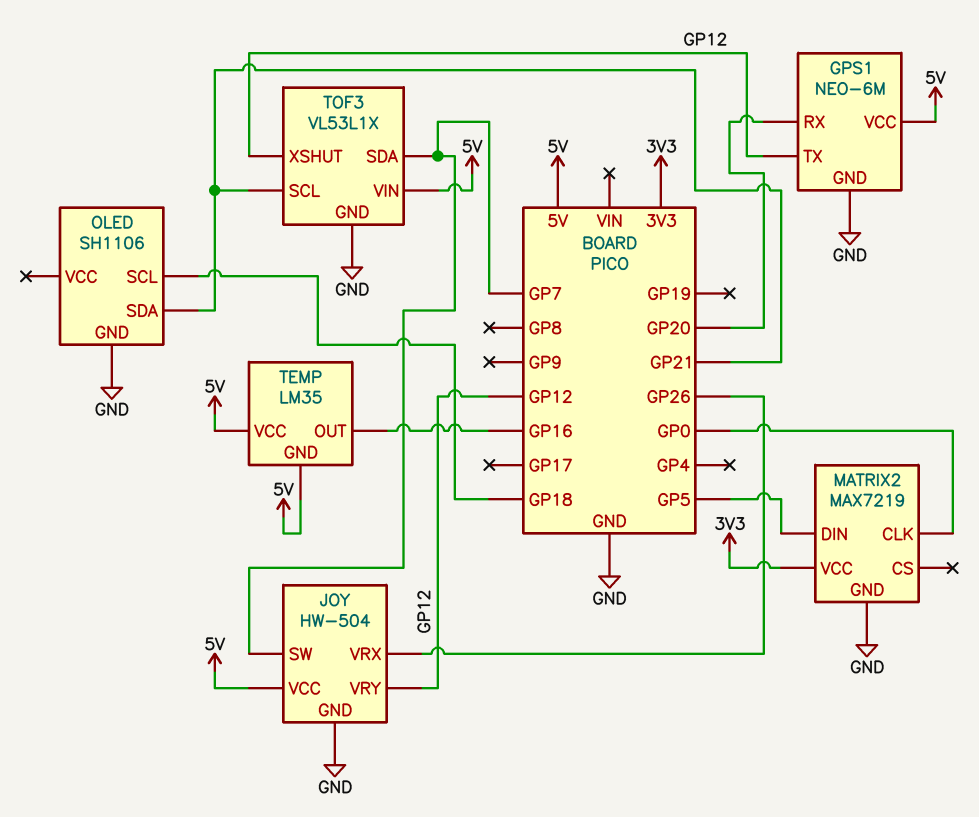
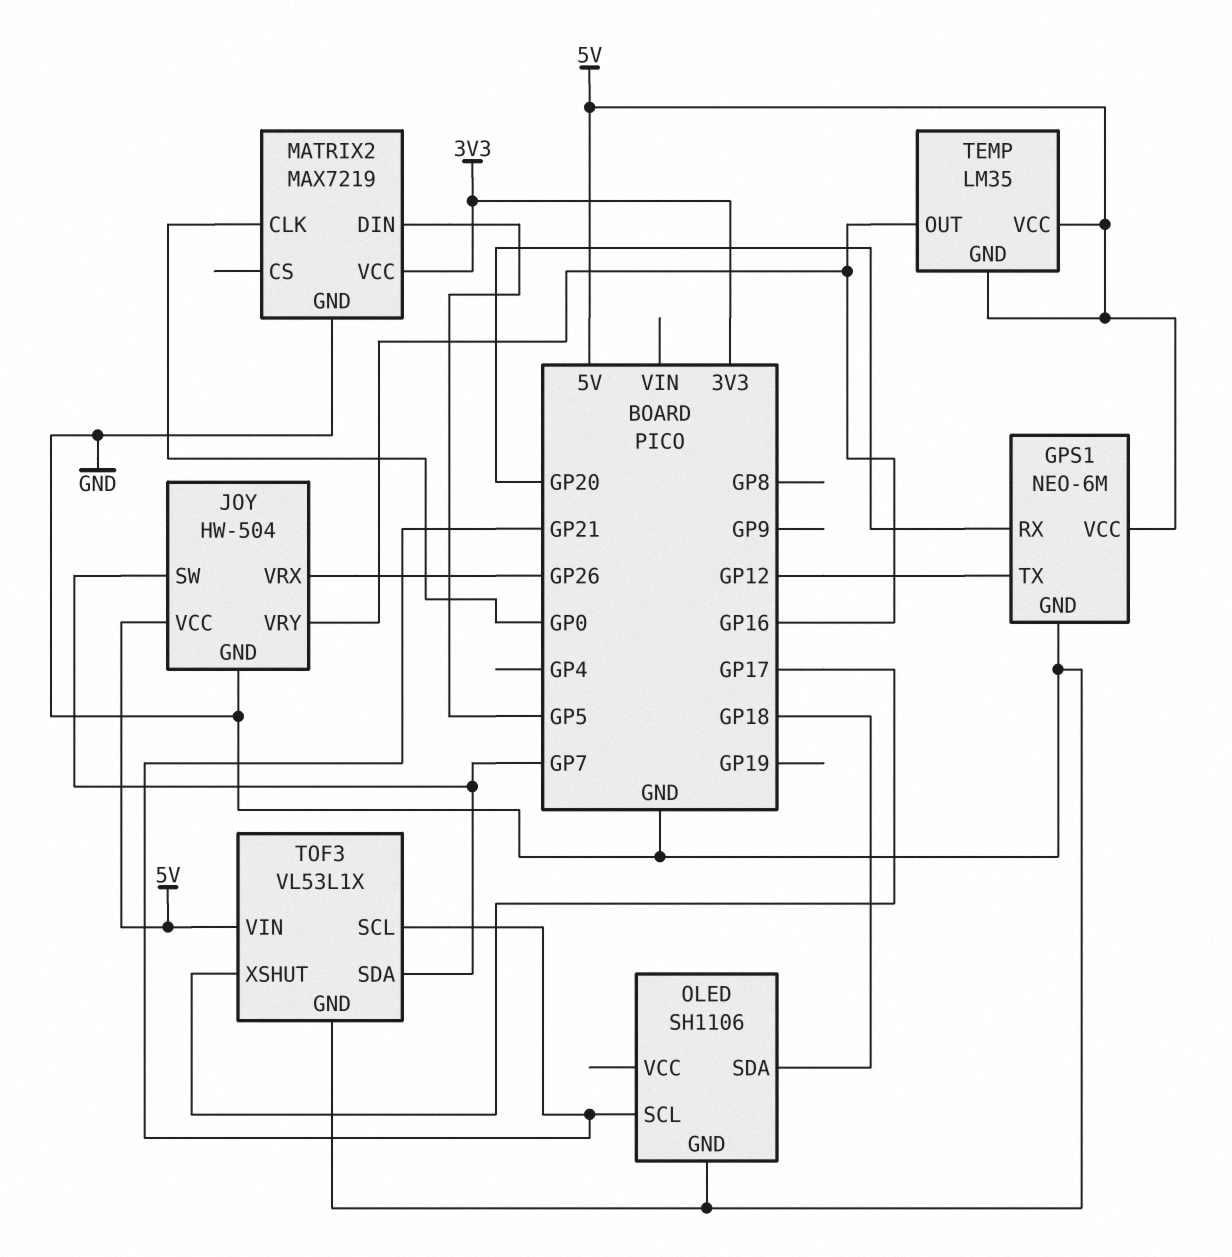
JOY pin VRY: GP12 -> GP16
OLED pin SCL: GP18 -> GP21
OLED pin SDA: GP21 -> GP18
TOF3 pin XSHUT: GP12 -> GP17

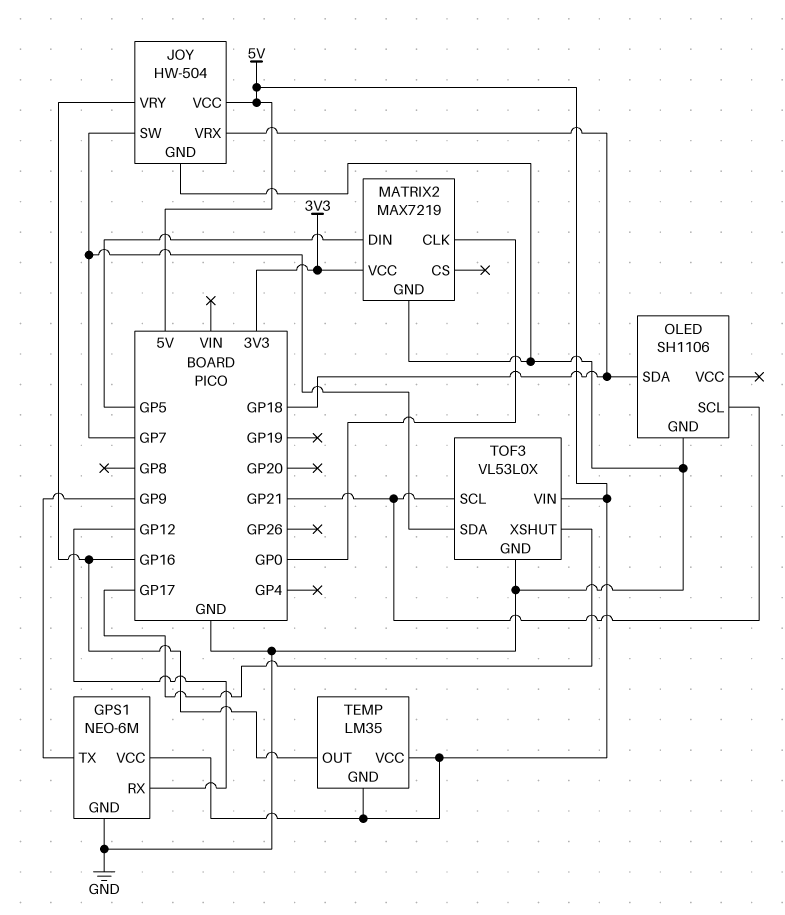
GPS1 pin RX: GP20 -> GP12
GPS1 pin TX: GP12 -> GP9
JOY pin VRX: GP26 -> GP18
TOF3: VL53L1X -> VL53L0X

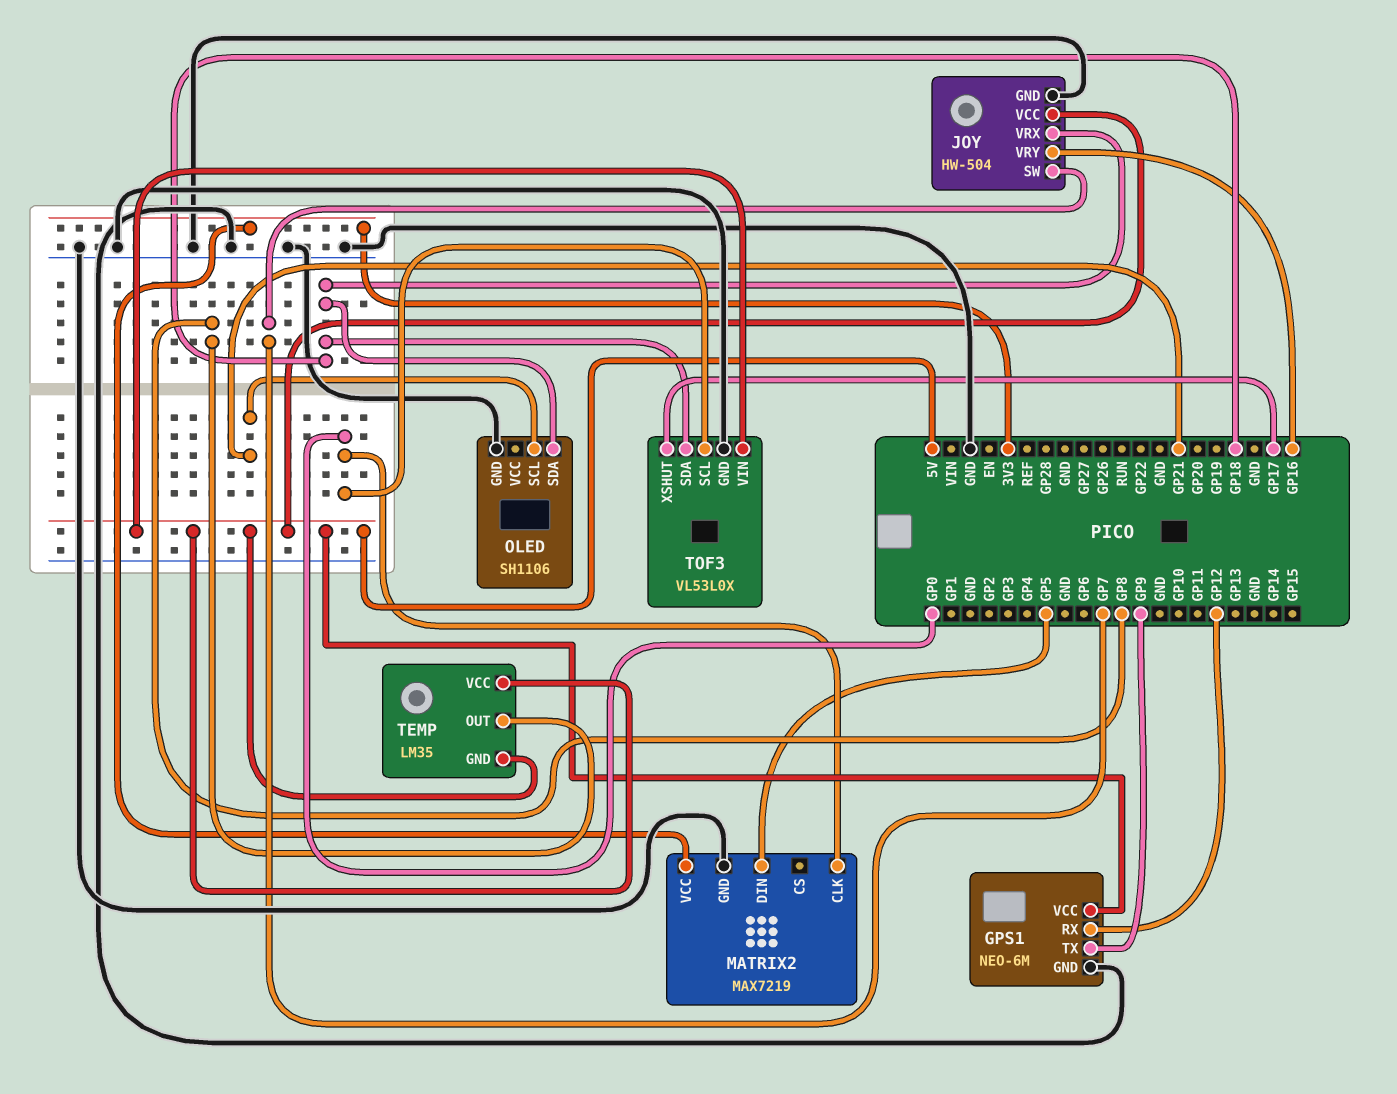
TEMP pin OUT: GP16 -> GP8
TOF3 pin SCL: GP21 -> GP0
TOF3 pin SDA: GP7 -> GP18

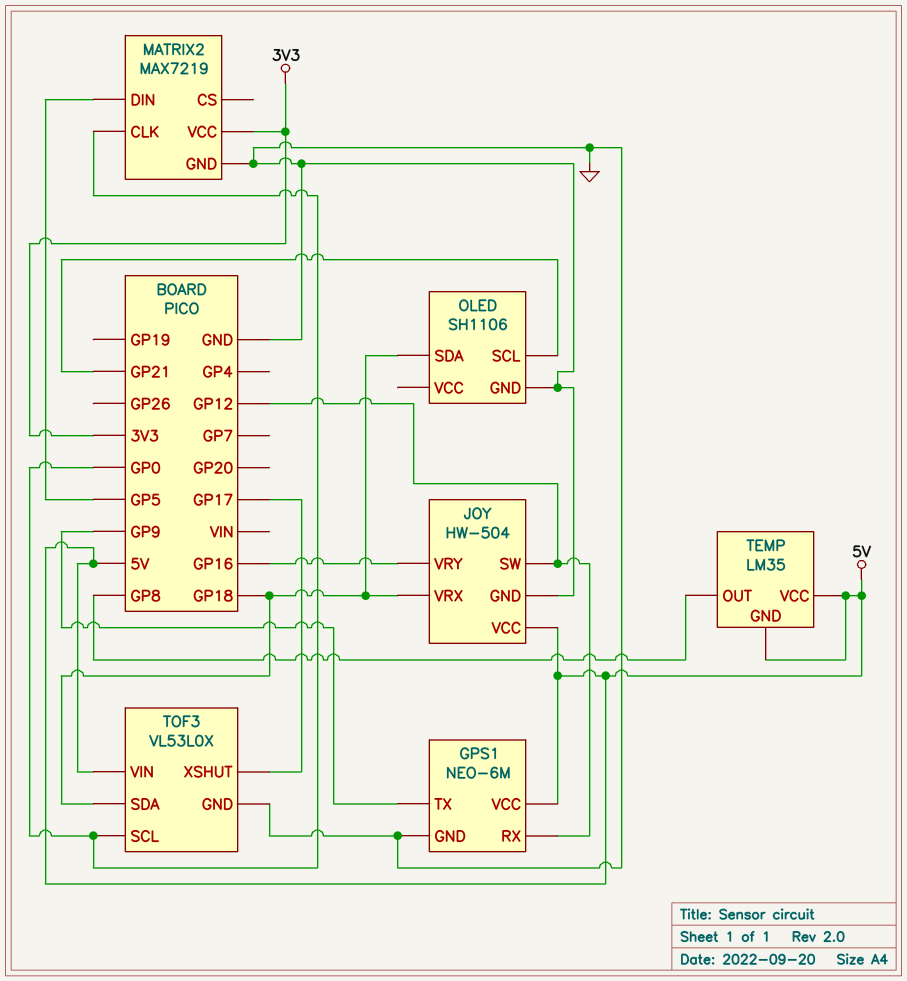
JOY pin SW: GP7 -> GP12

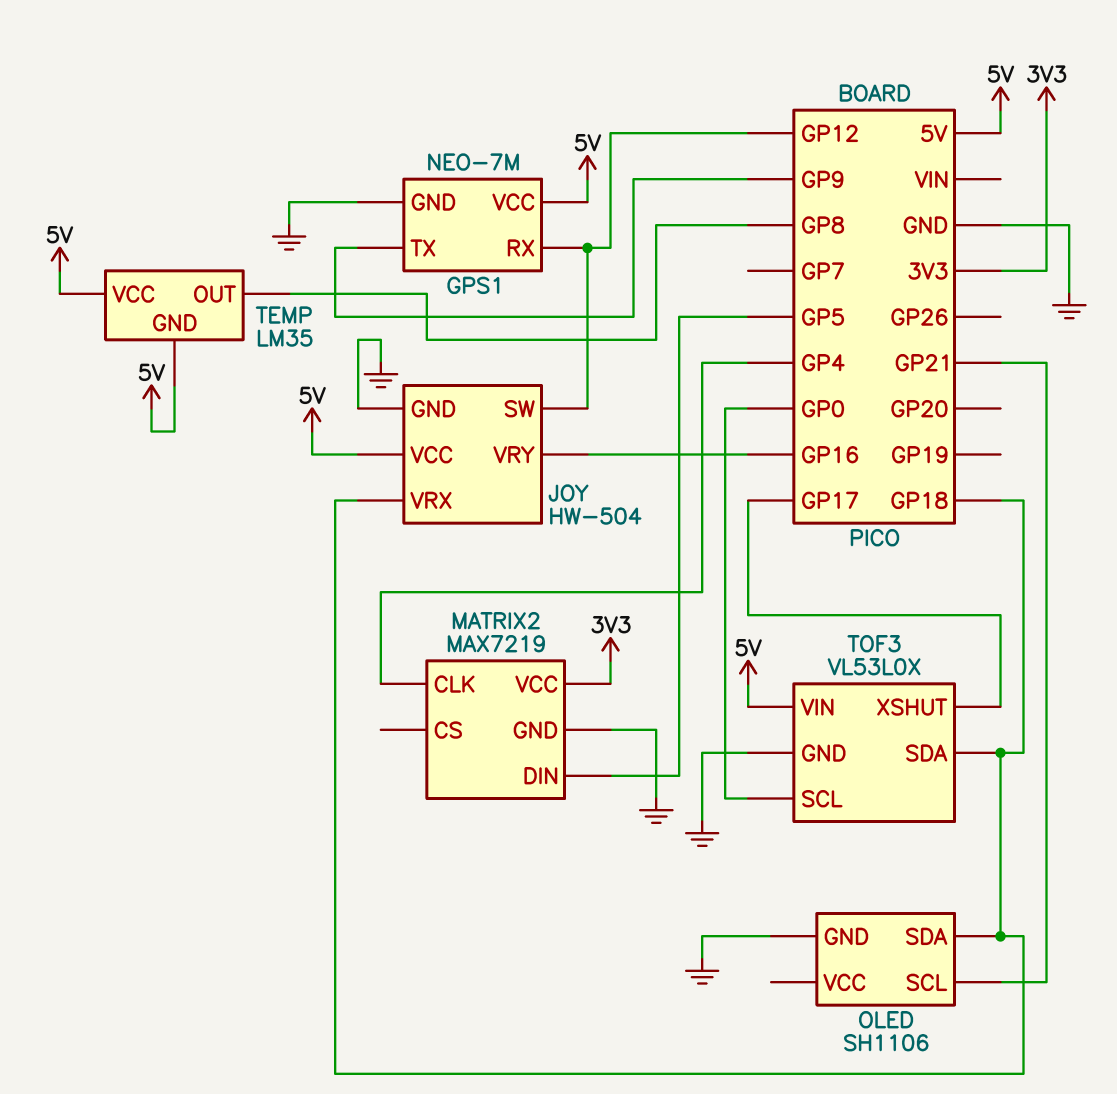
GPS1: NEO-6M -> NEO-7M
MATRIX2 pin CLK: GP0 -> GP4

